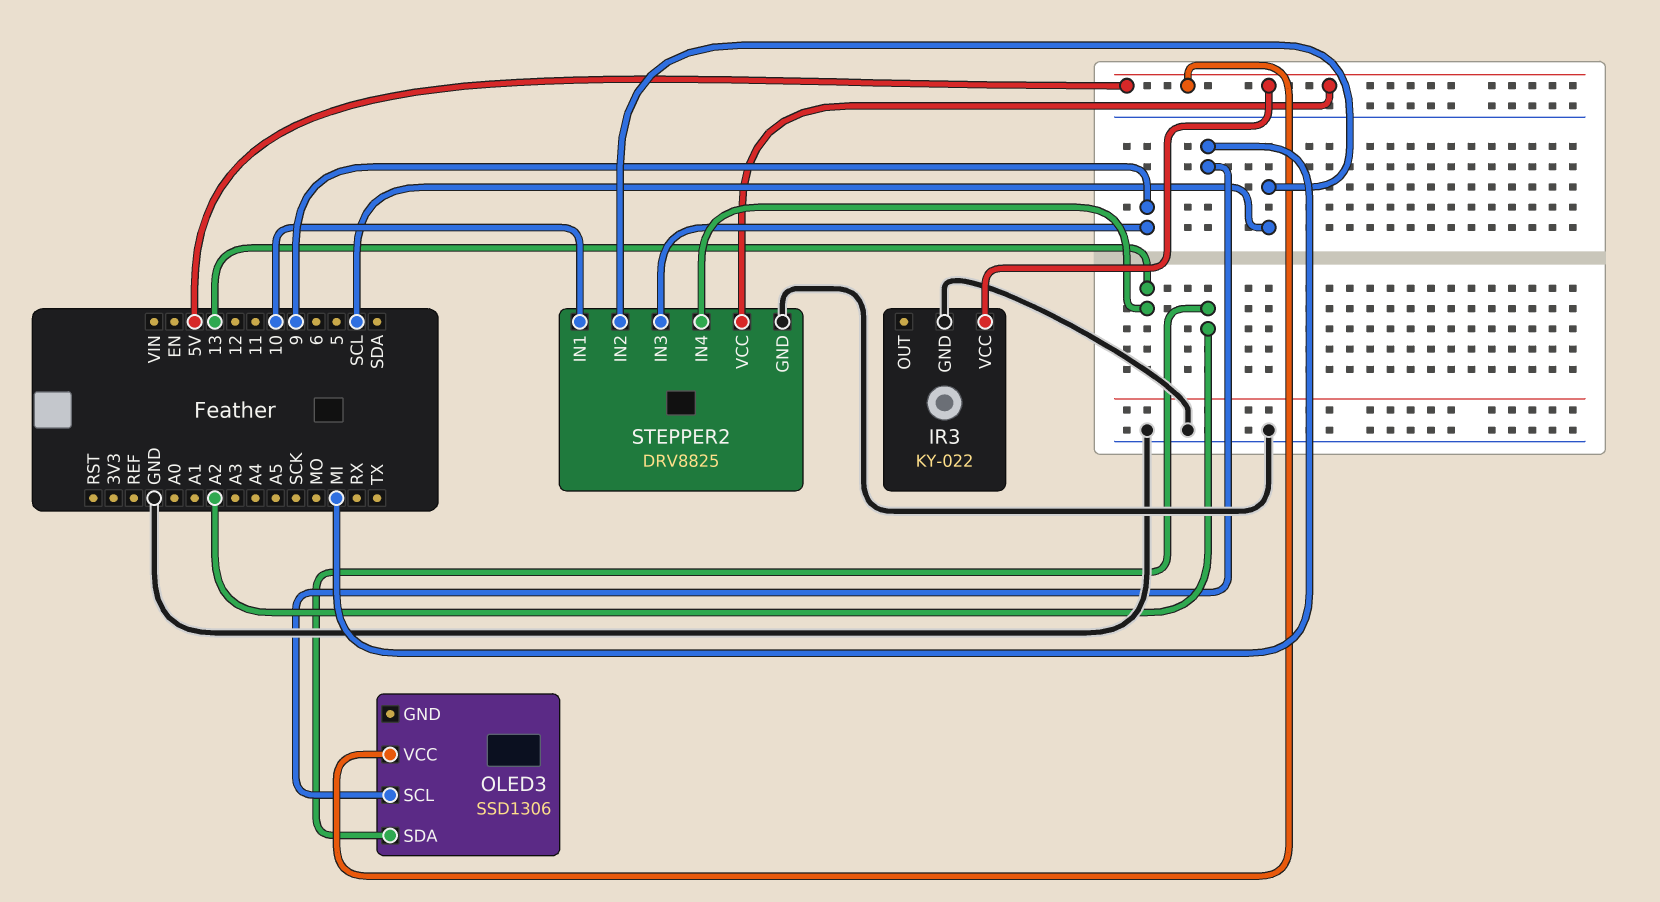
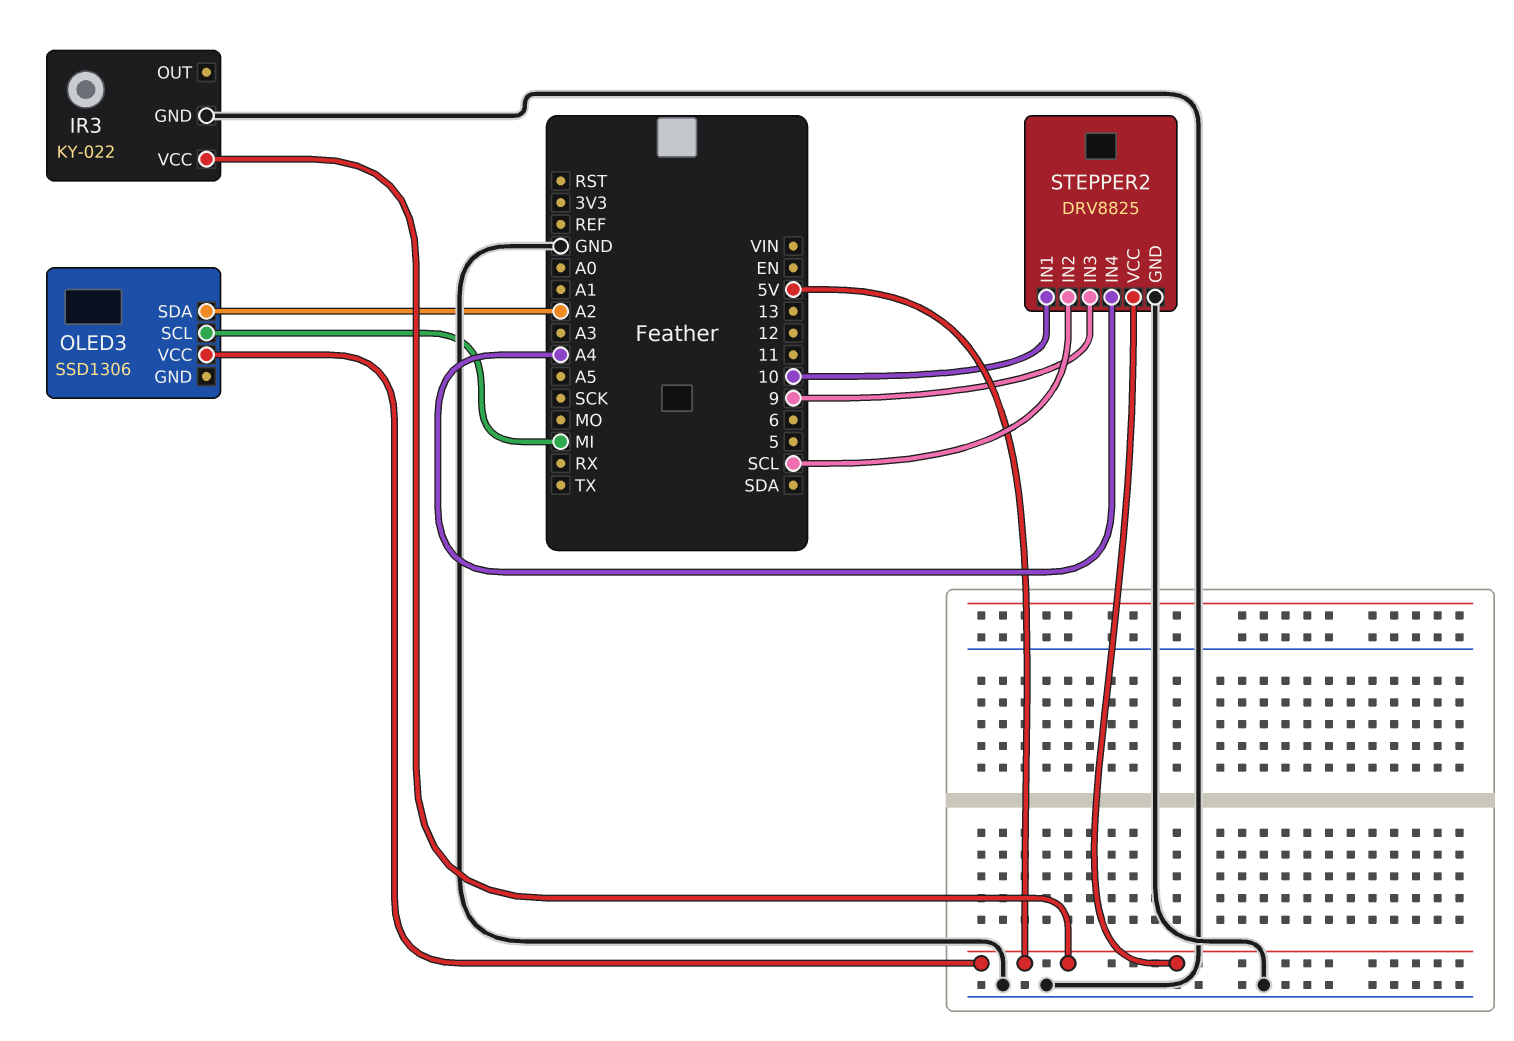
STEPPER2 pin IN4: 13 -> A4

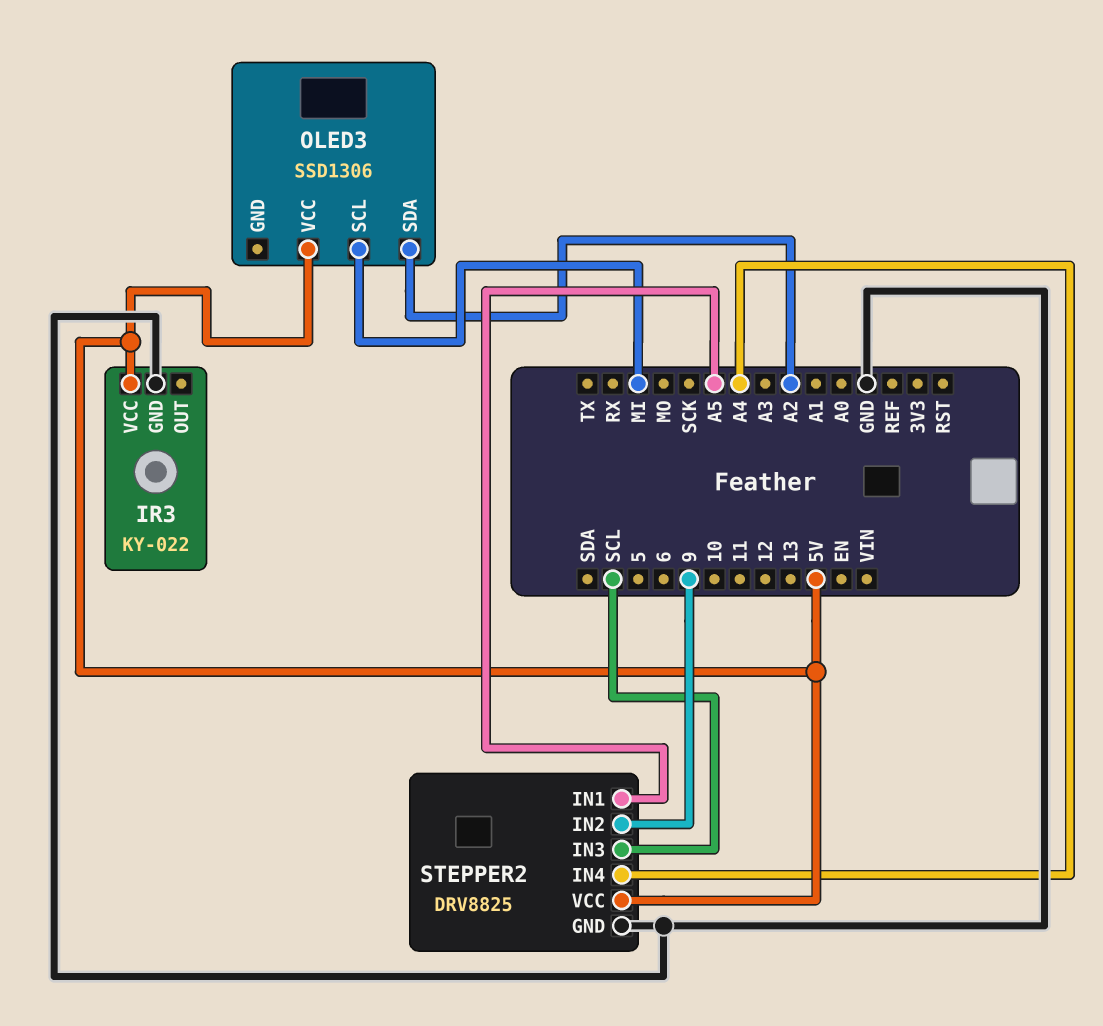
STEPPER2 pin IN1: 10 -> A5
STEPPER2 pin IN2: SCL -> 9
STEPPER2 pin IN3: 9 -> SCL

